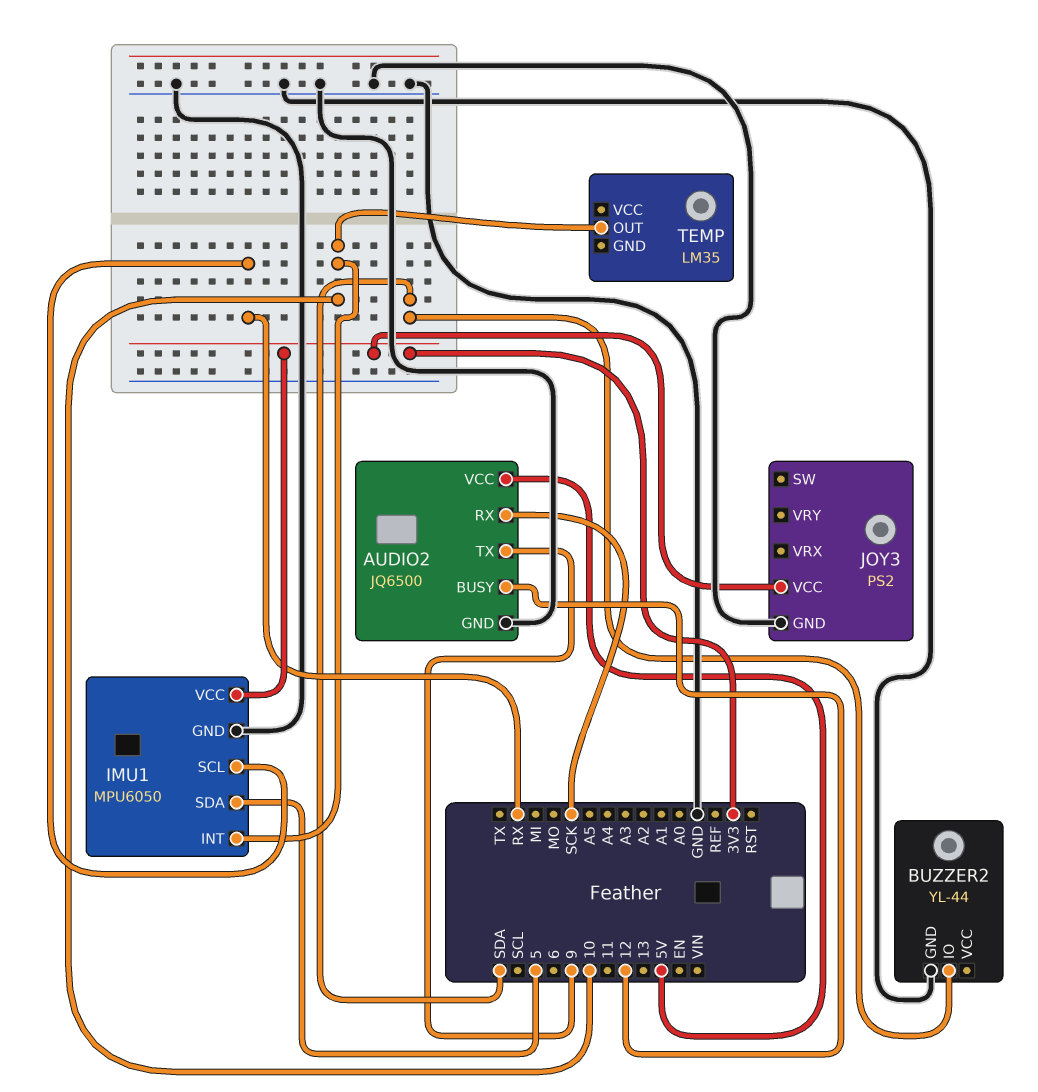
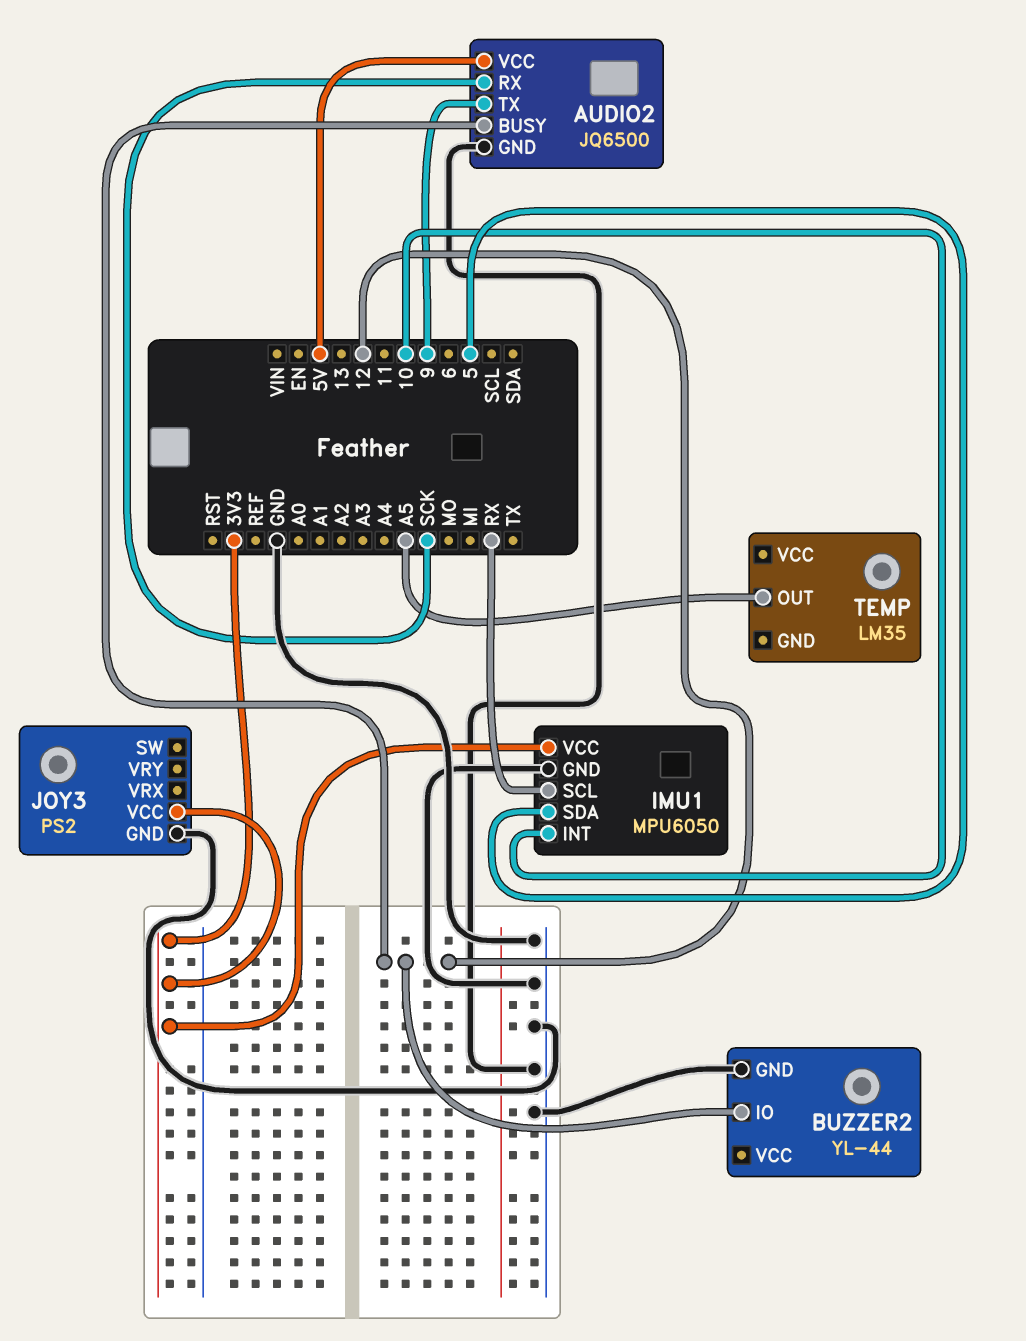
BUZZER2 pin IO: SDA -> 12
TEMP pin OUT: 10 -> A5

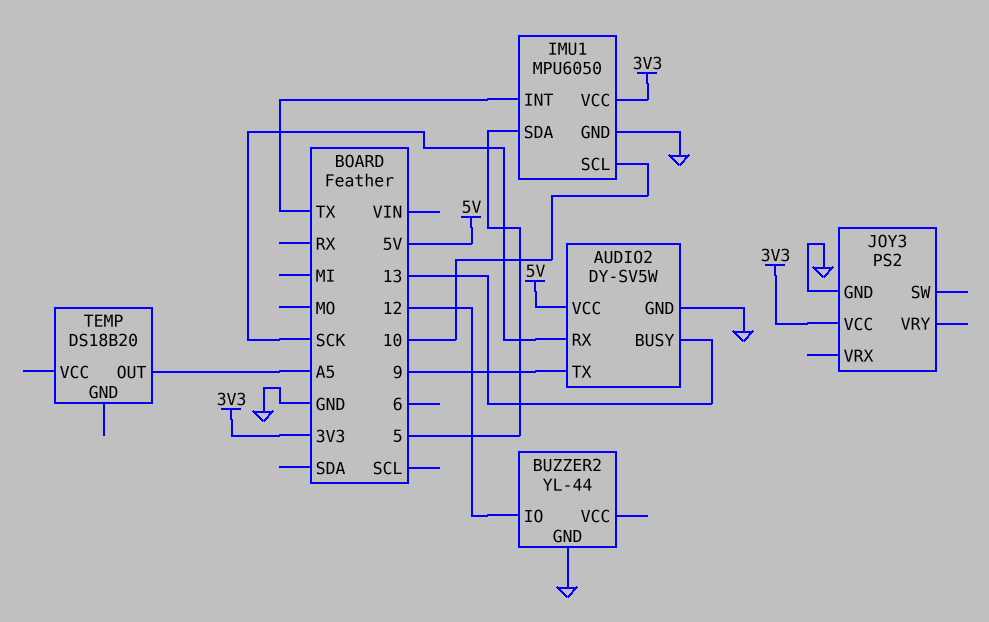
AUDIO2: JQ6500 -> DY-SV5W
AUDIO2 pin BUSY: 12 -> 13
IMU1 pin INT: 10 -> TX
IMU1 pin SCL: RX -> 10
TEMP: LM35 -> DS18B20

